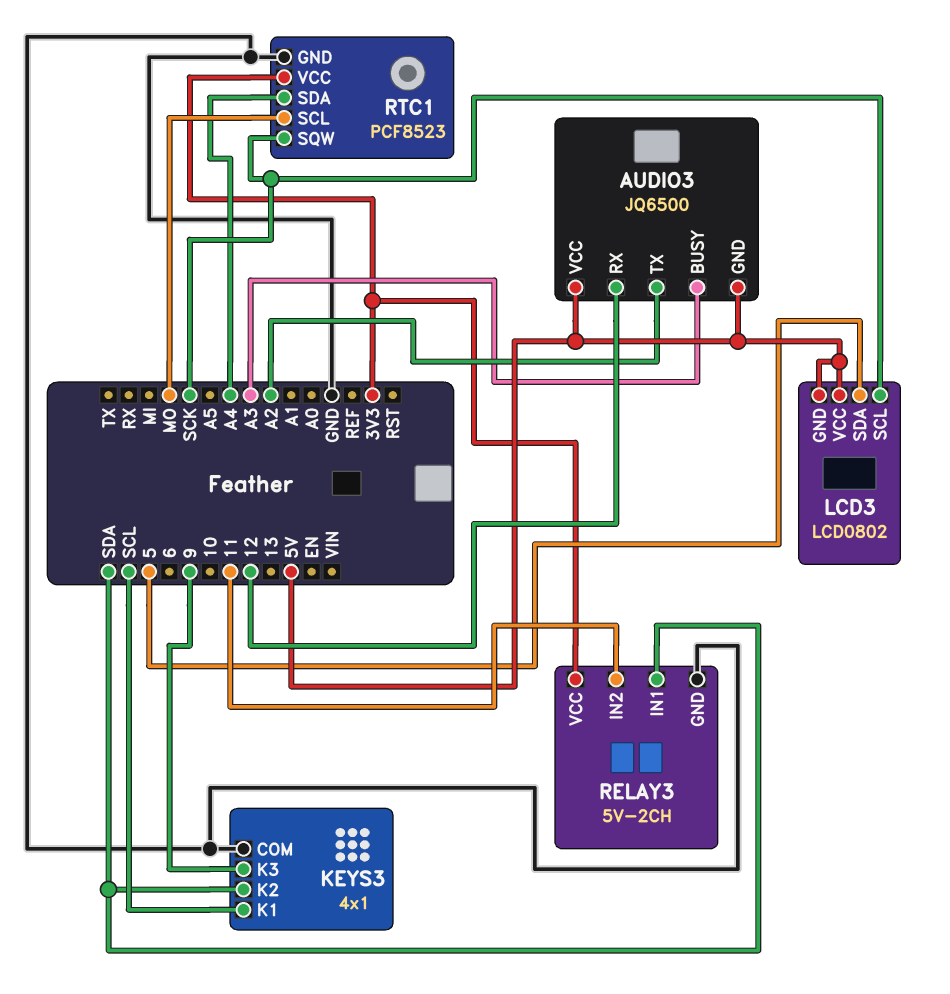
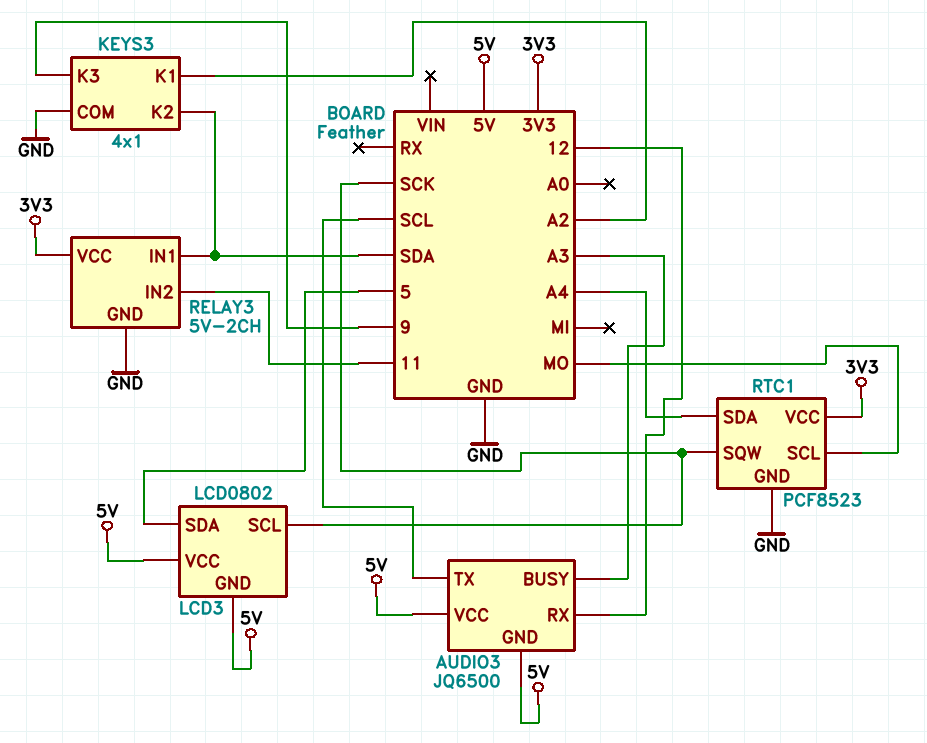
AUDIO3 pin TX: A2 -> SCL
KEYS3 pin K1: SCL -> A2

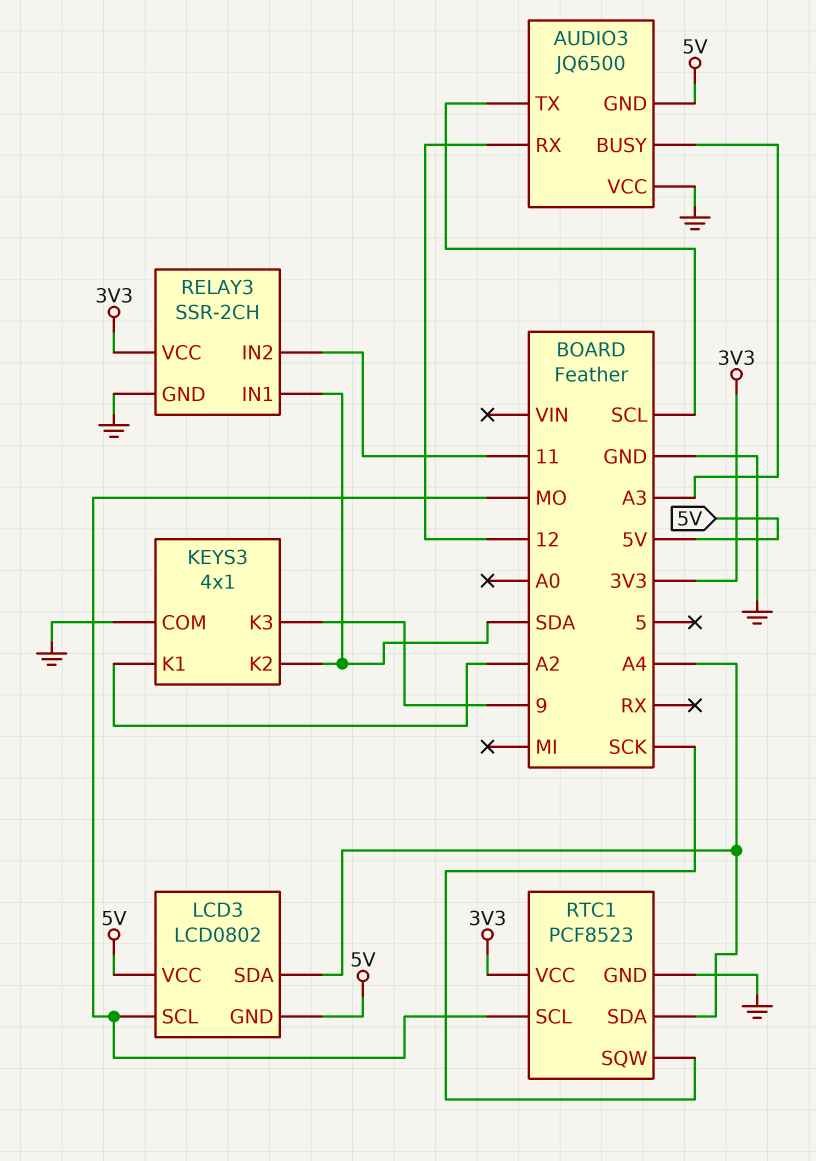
AUDIO3 pin VCC: 5V -> GND
LCD3 pin SCL: SCK -> MO
LCD3 pin SDA: 5 -> A4
RELAY3: 5V-2CH -> SSR-2CH

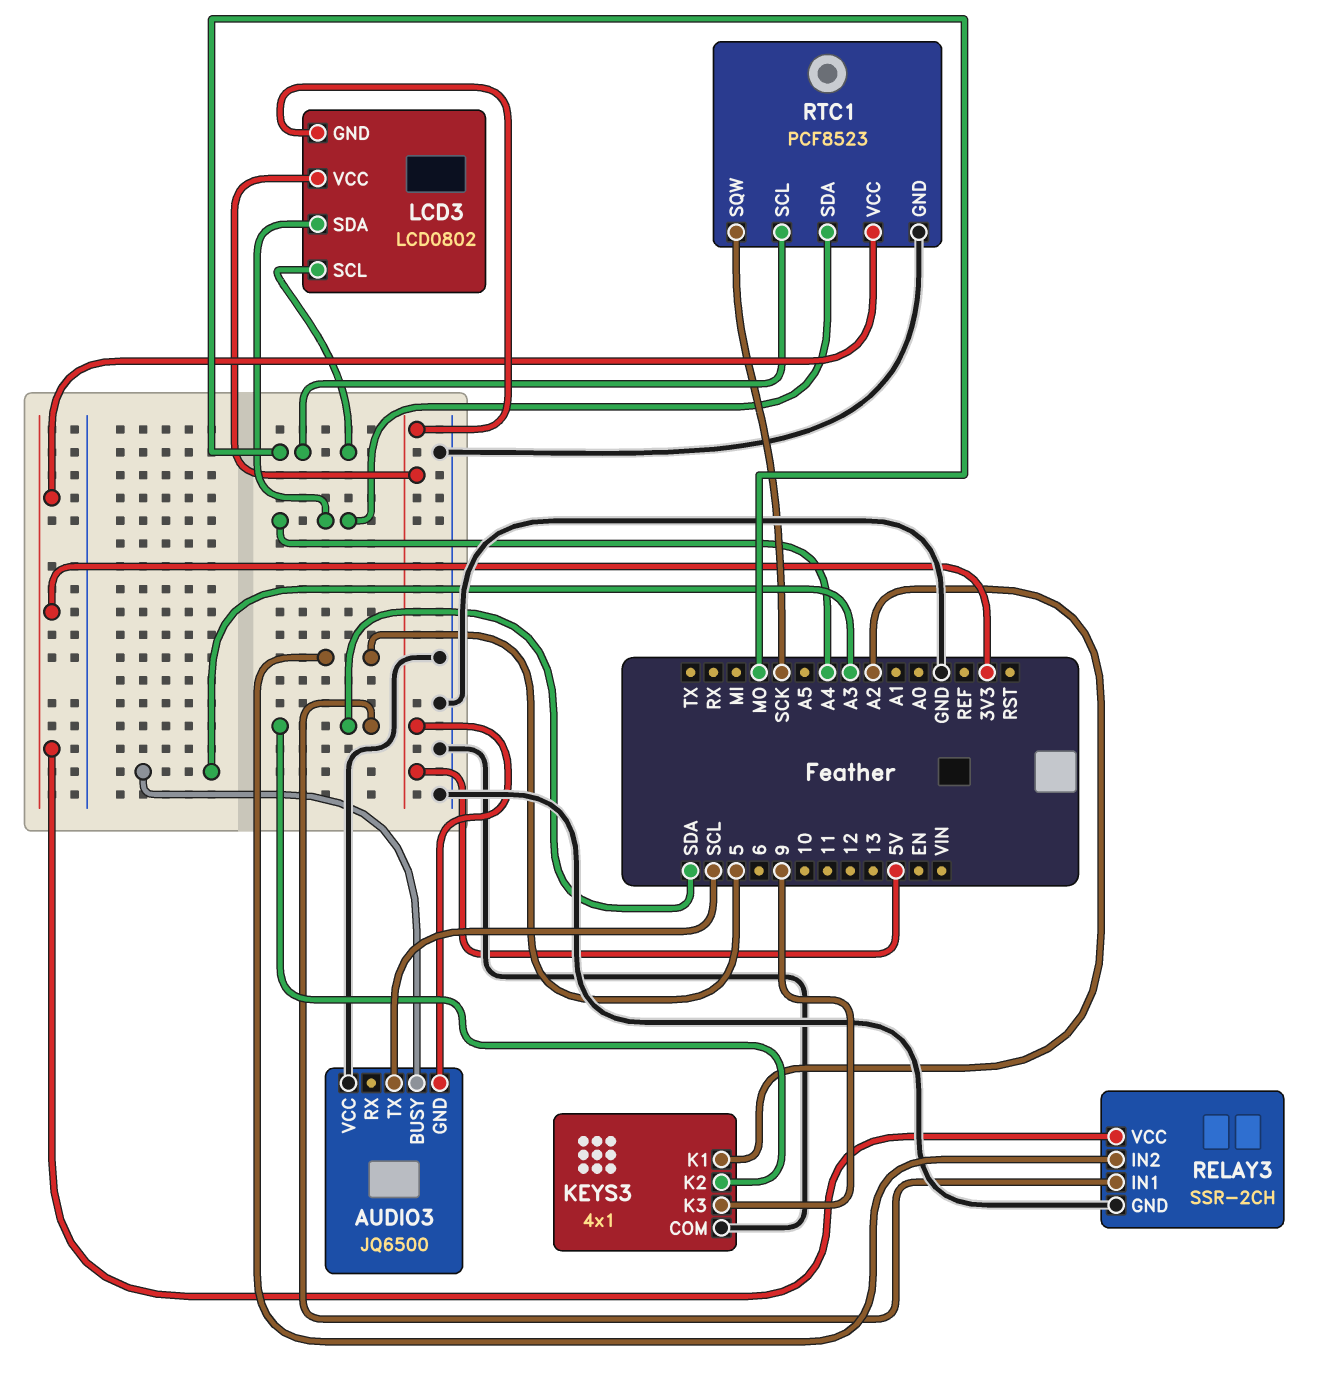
AUDIO3 pin RX: 12 -> none
RELAY3 pin IN2: 11 -> 5

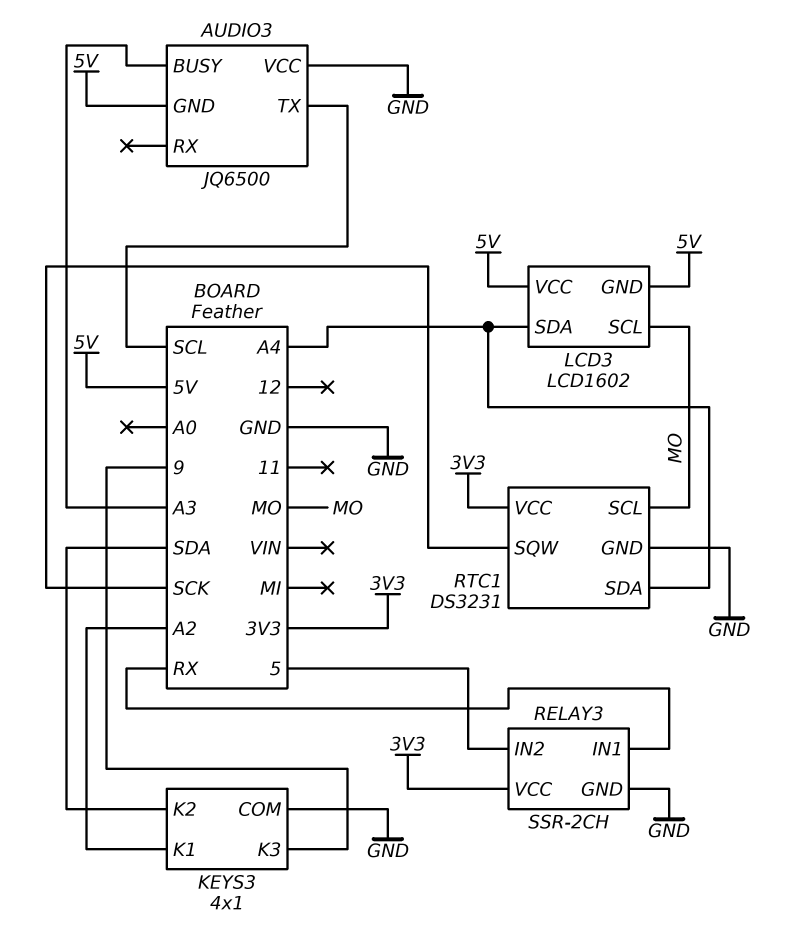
LCD3: LCD0802 -> LCD1602
RELAY3 pin IN1: SDA -> RX
RTC1: PCF8523 -> DS3231

